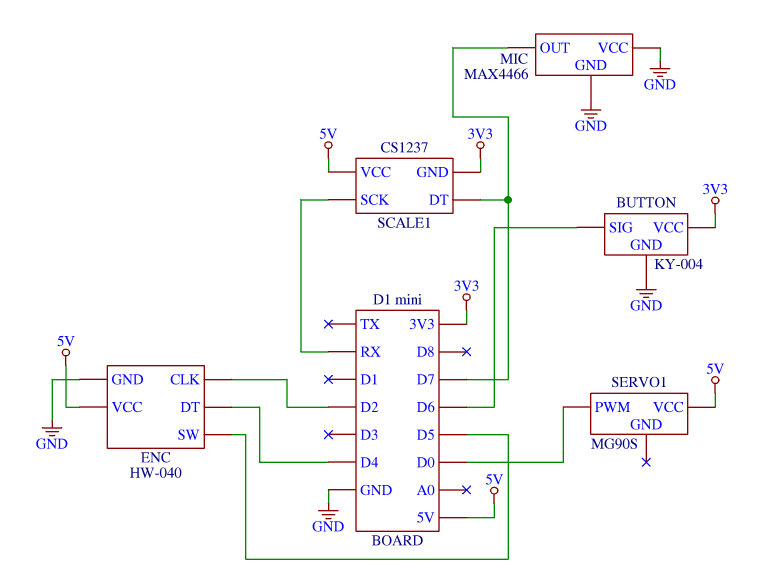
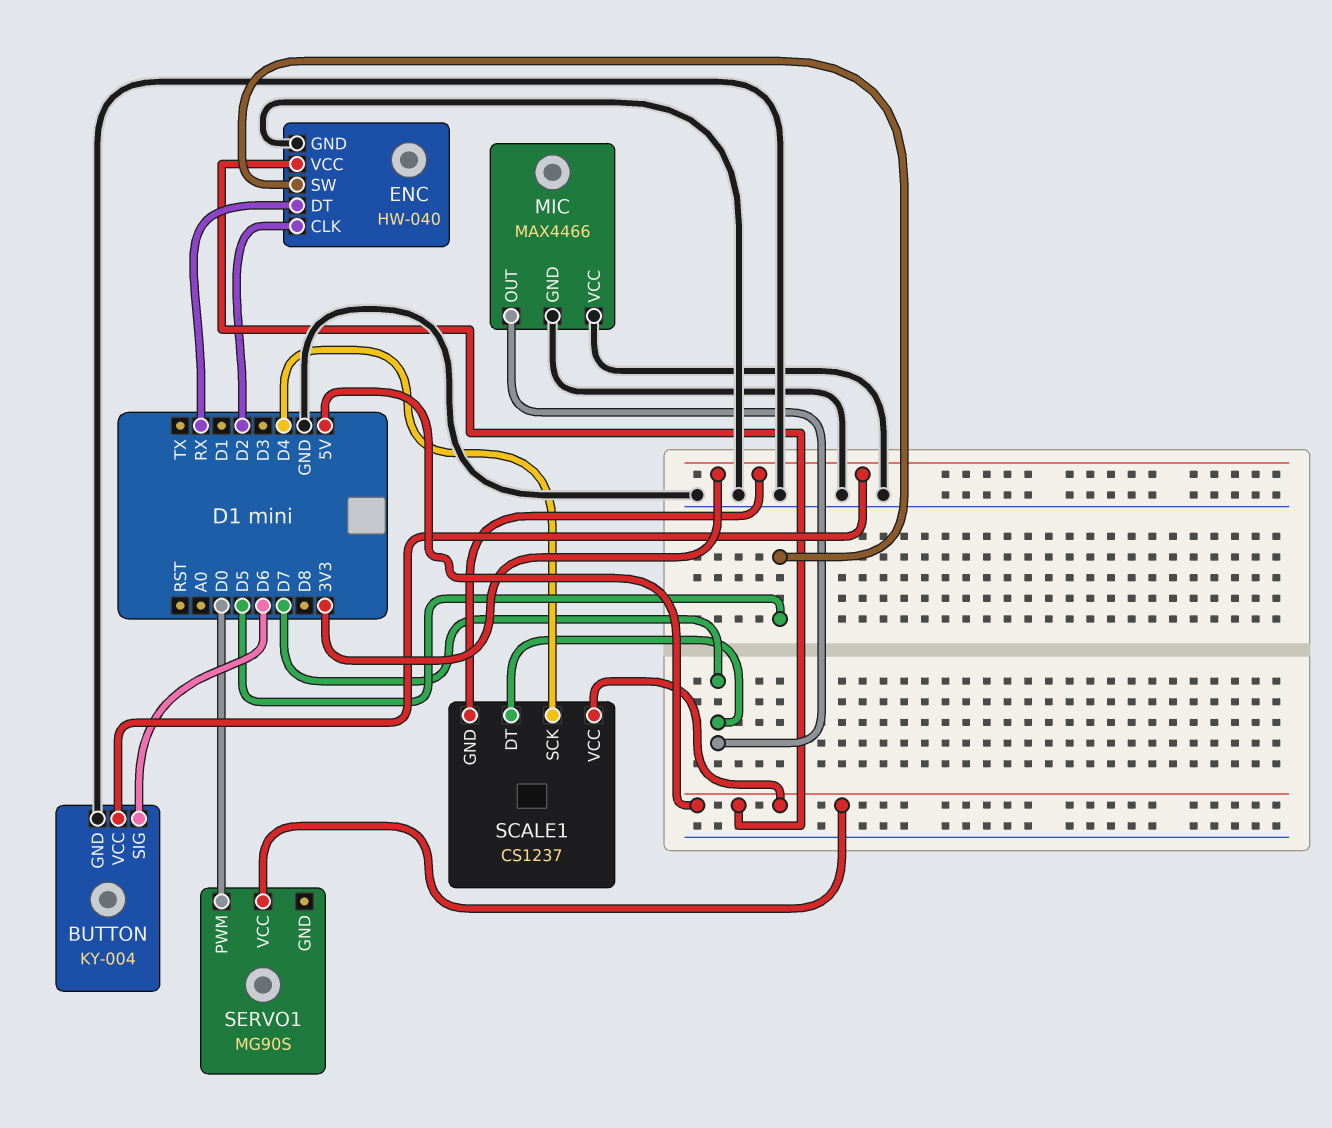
ENC pin DT: D4 -> RX
SCALE1 pin SCK: RX -> D4

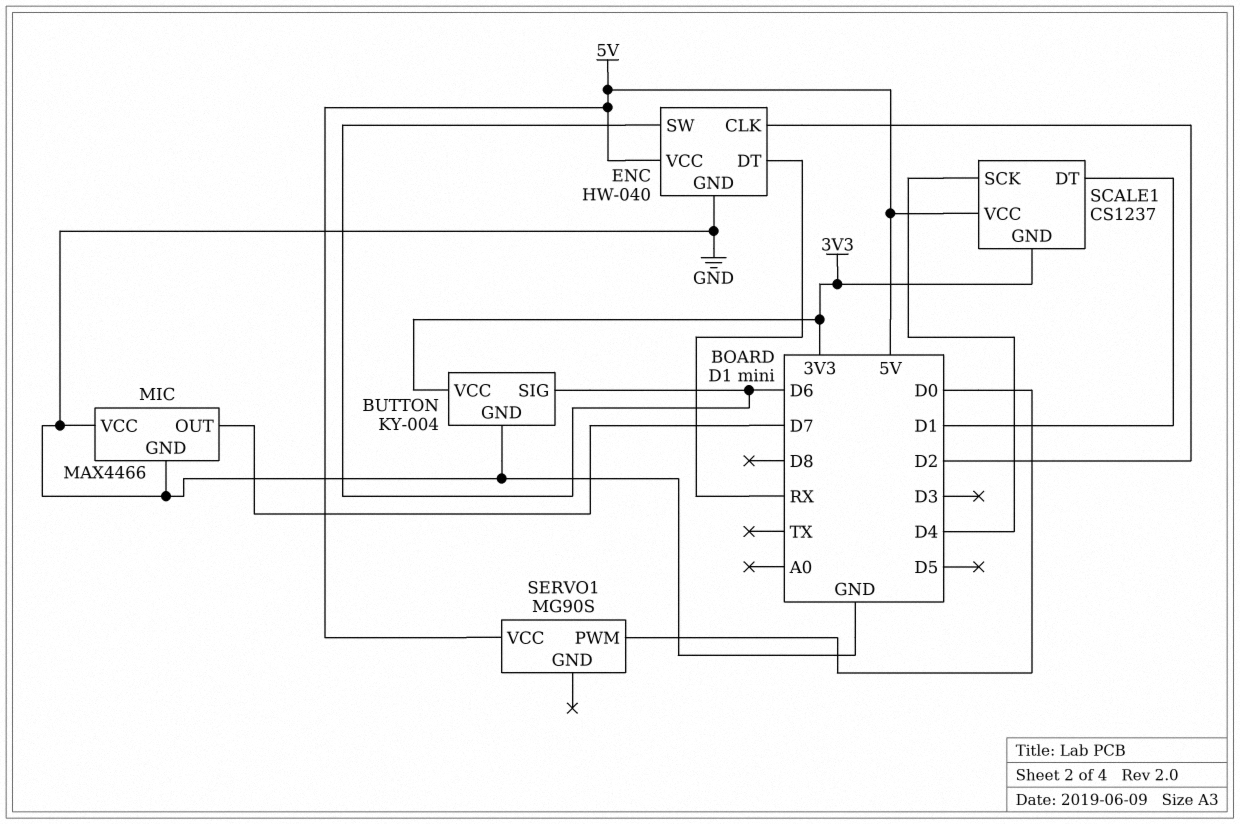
ENC pin SW: D5 -> D6
SCALE1 pin DT: D7 -> D1

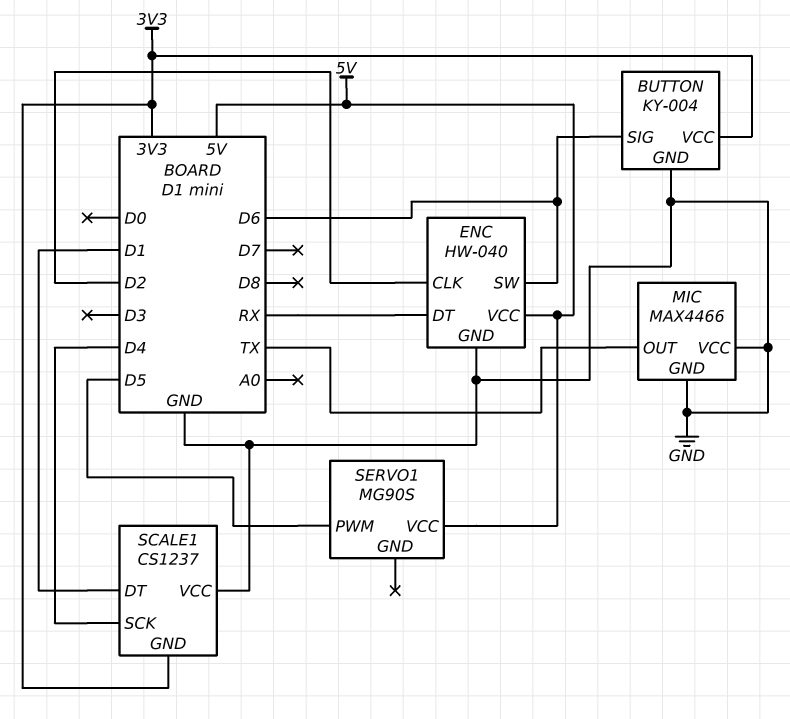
MIC pin OUT: D7 -> TX
SCALE1 pin VCC: 5V -> GND
SERVO1 pin PWM: D0 -> D5

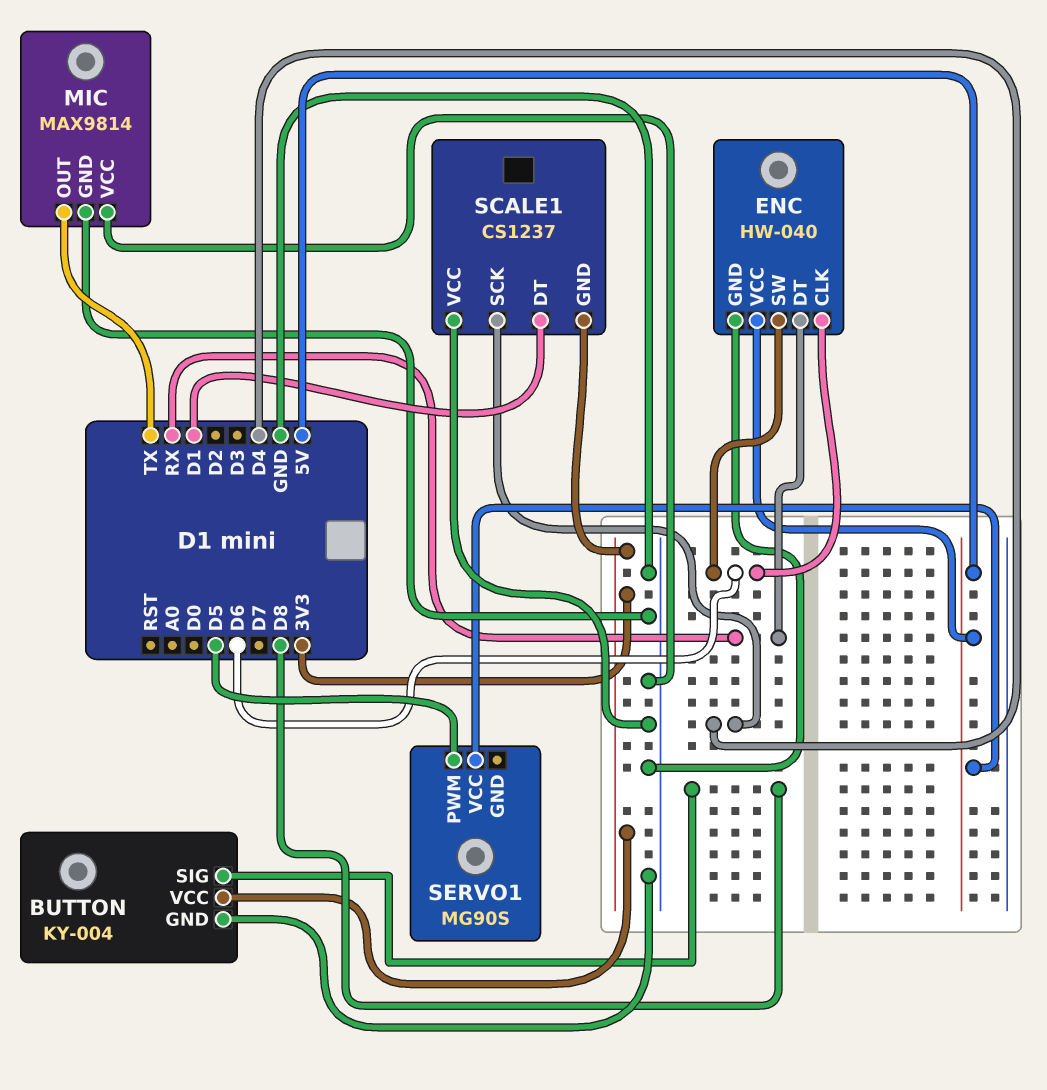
BUTTON pin SIG: D6 -> D8
ENC pin CLK: D2 -> D6
MIC: MAX4466 -> MAX9814

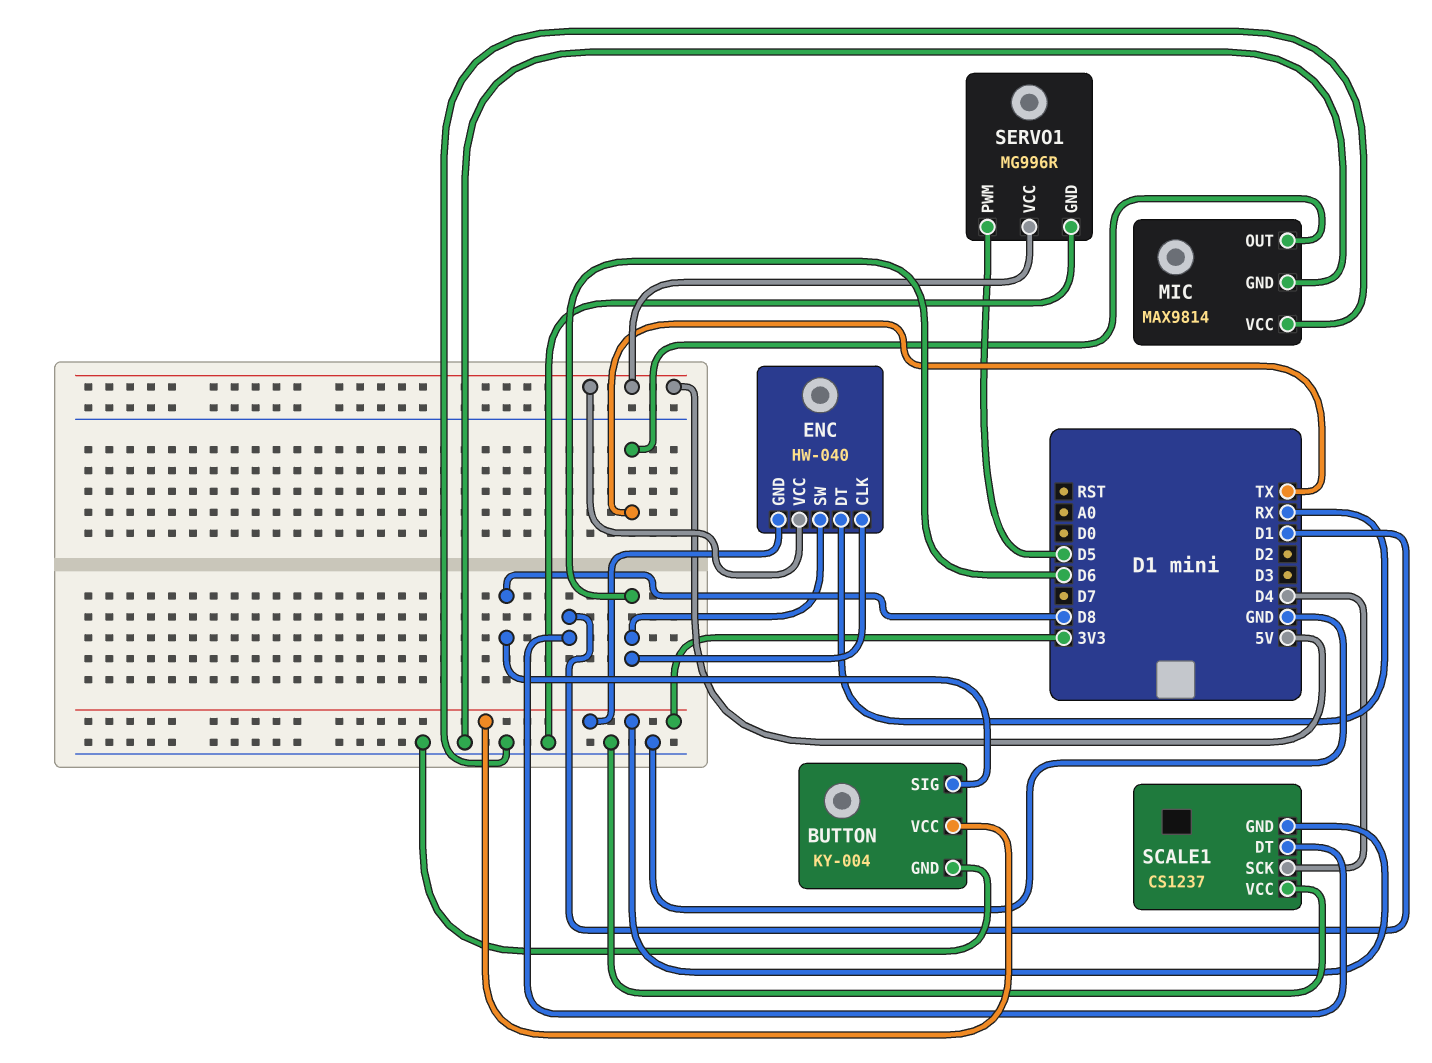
ENC pin GND: GND -> 3V3
SERVO1: MG90S -> MG996R
SERVO1 pin GND: none -> GND

